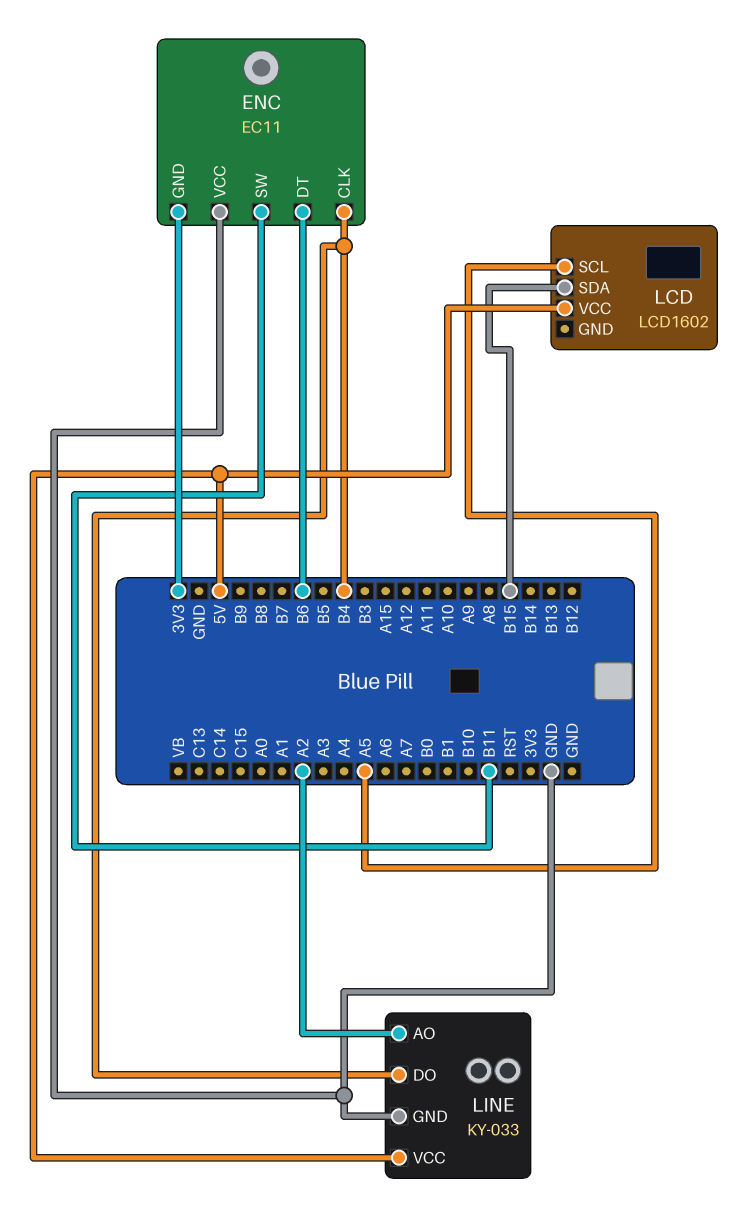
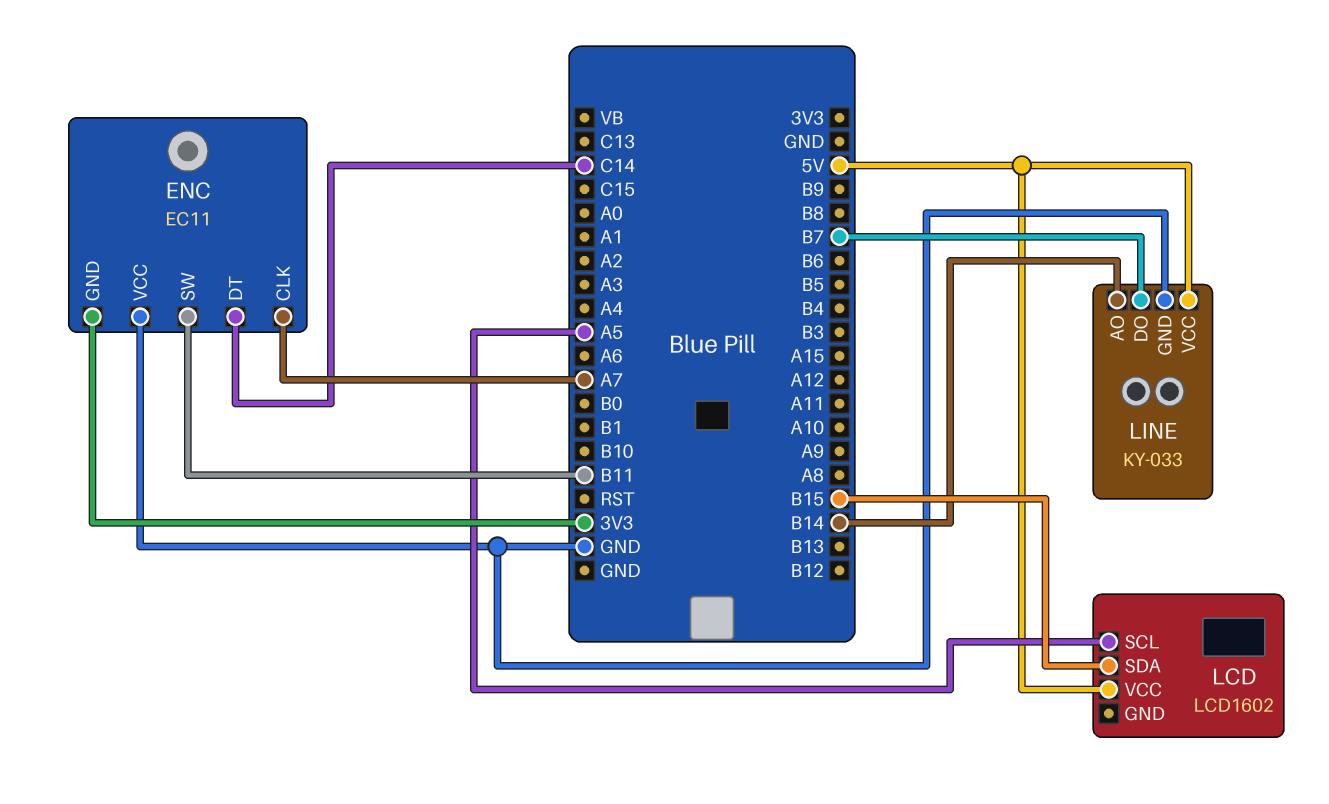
ENC pin CLK: B4 -> A7
ENC pin DT: B6 -> C14
LINE pin AO: A2 -> B14
LINE pin DO: B4 -> B7

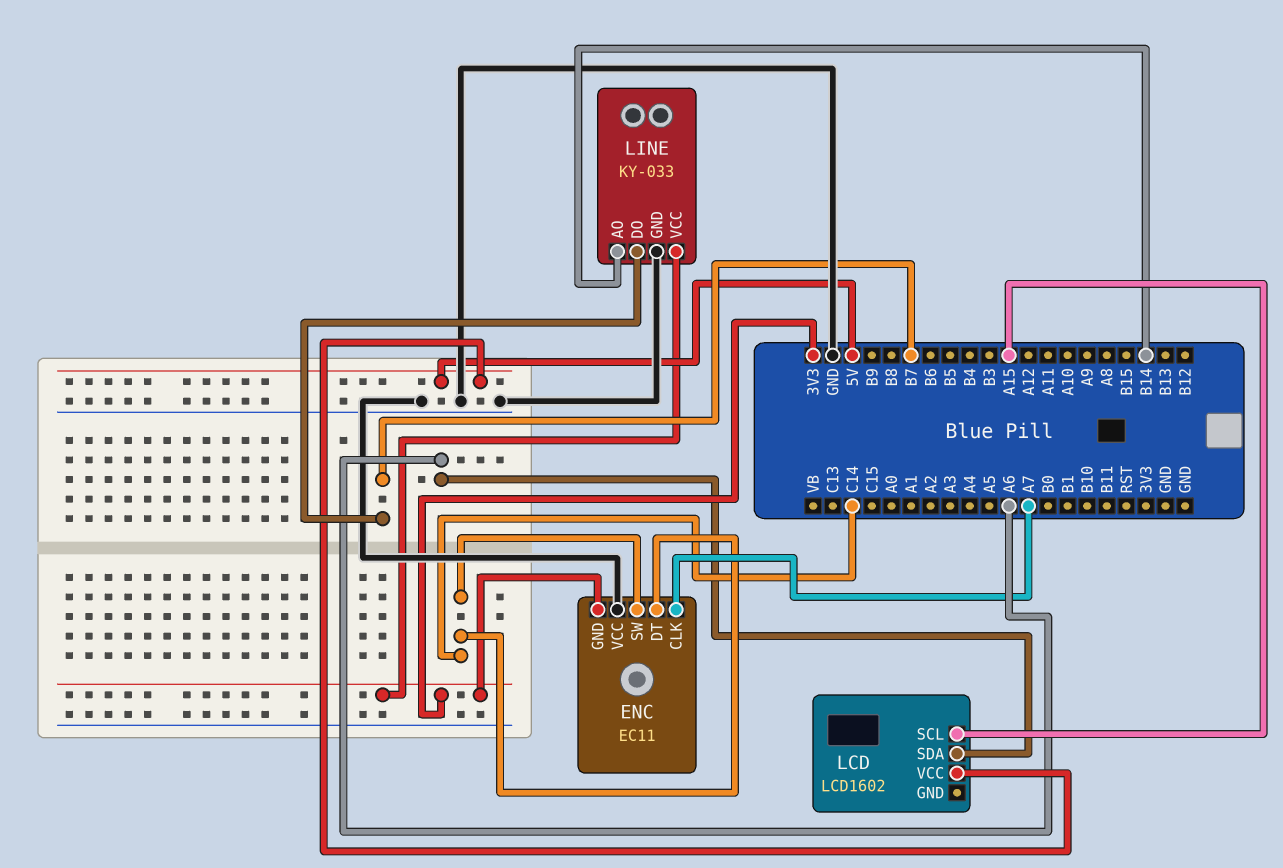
ENC pin SW: B11 -> C14
LCD pin SCL: A5 -> A15
LCD pin SDA: B15 -> A6
LINE pin VCC: 5V -> 3V3

